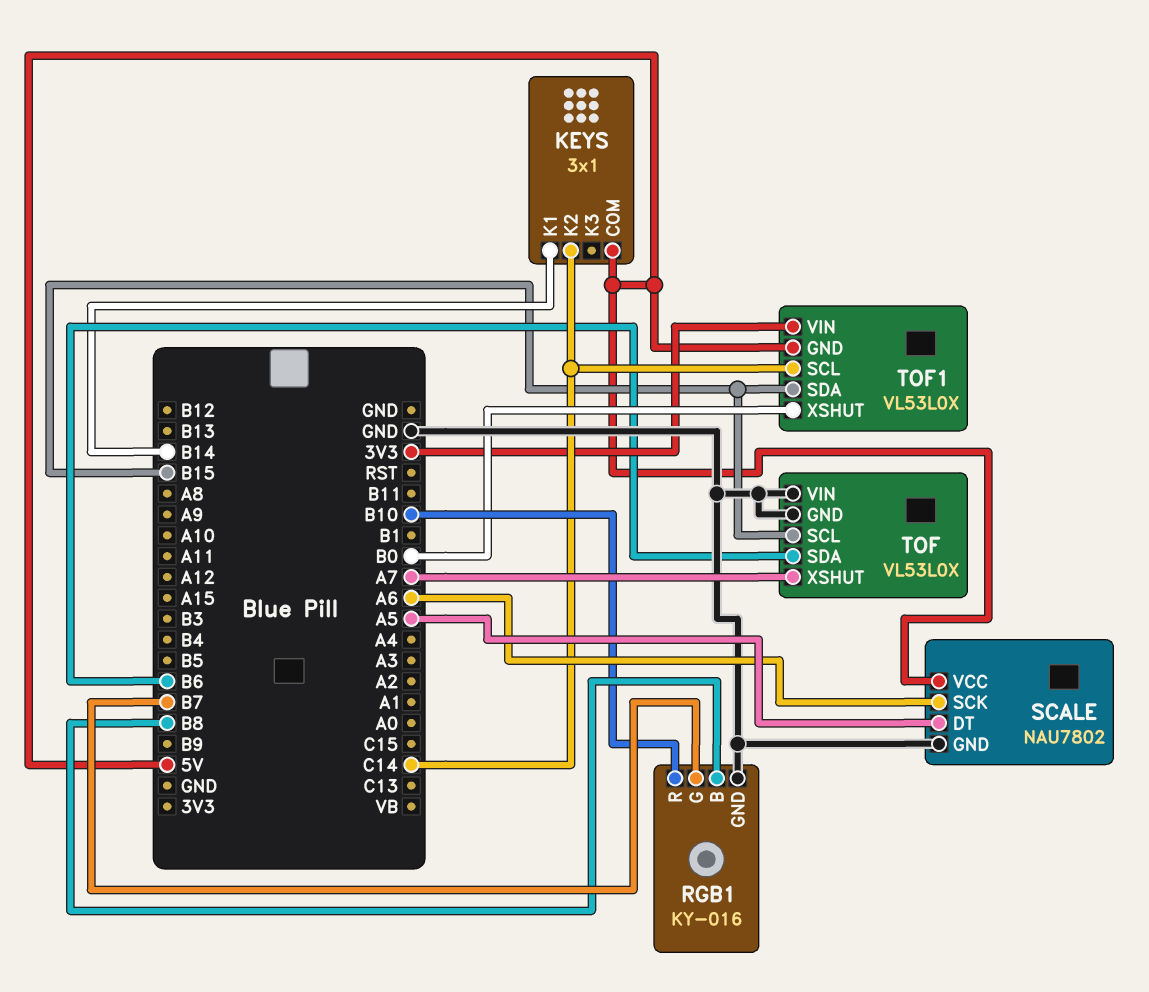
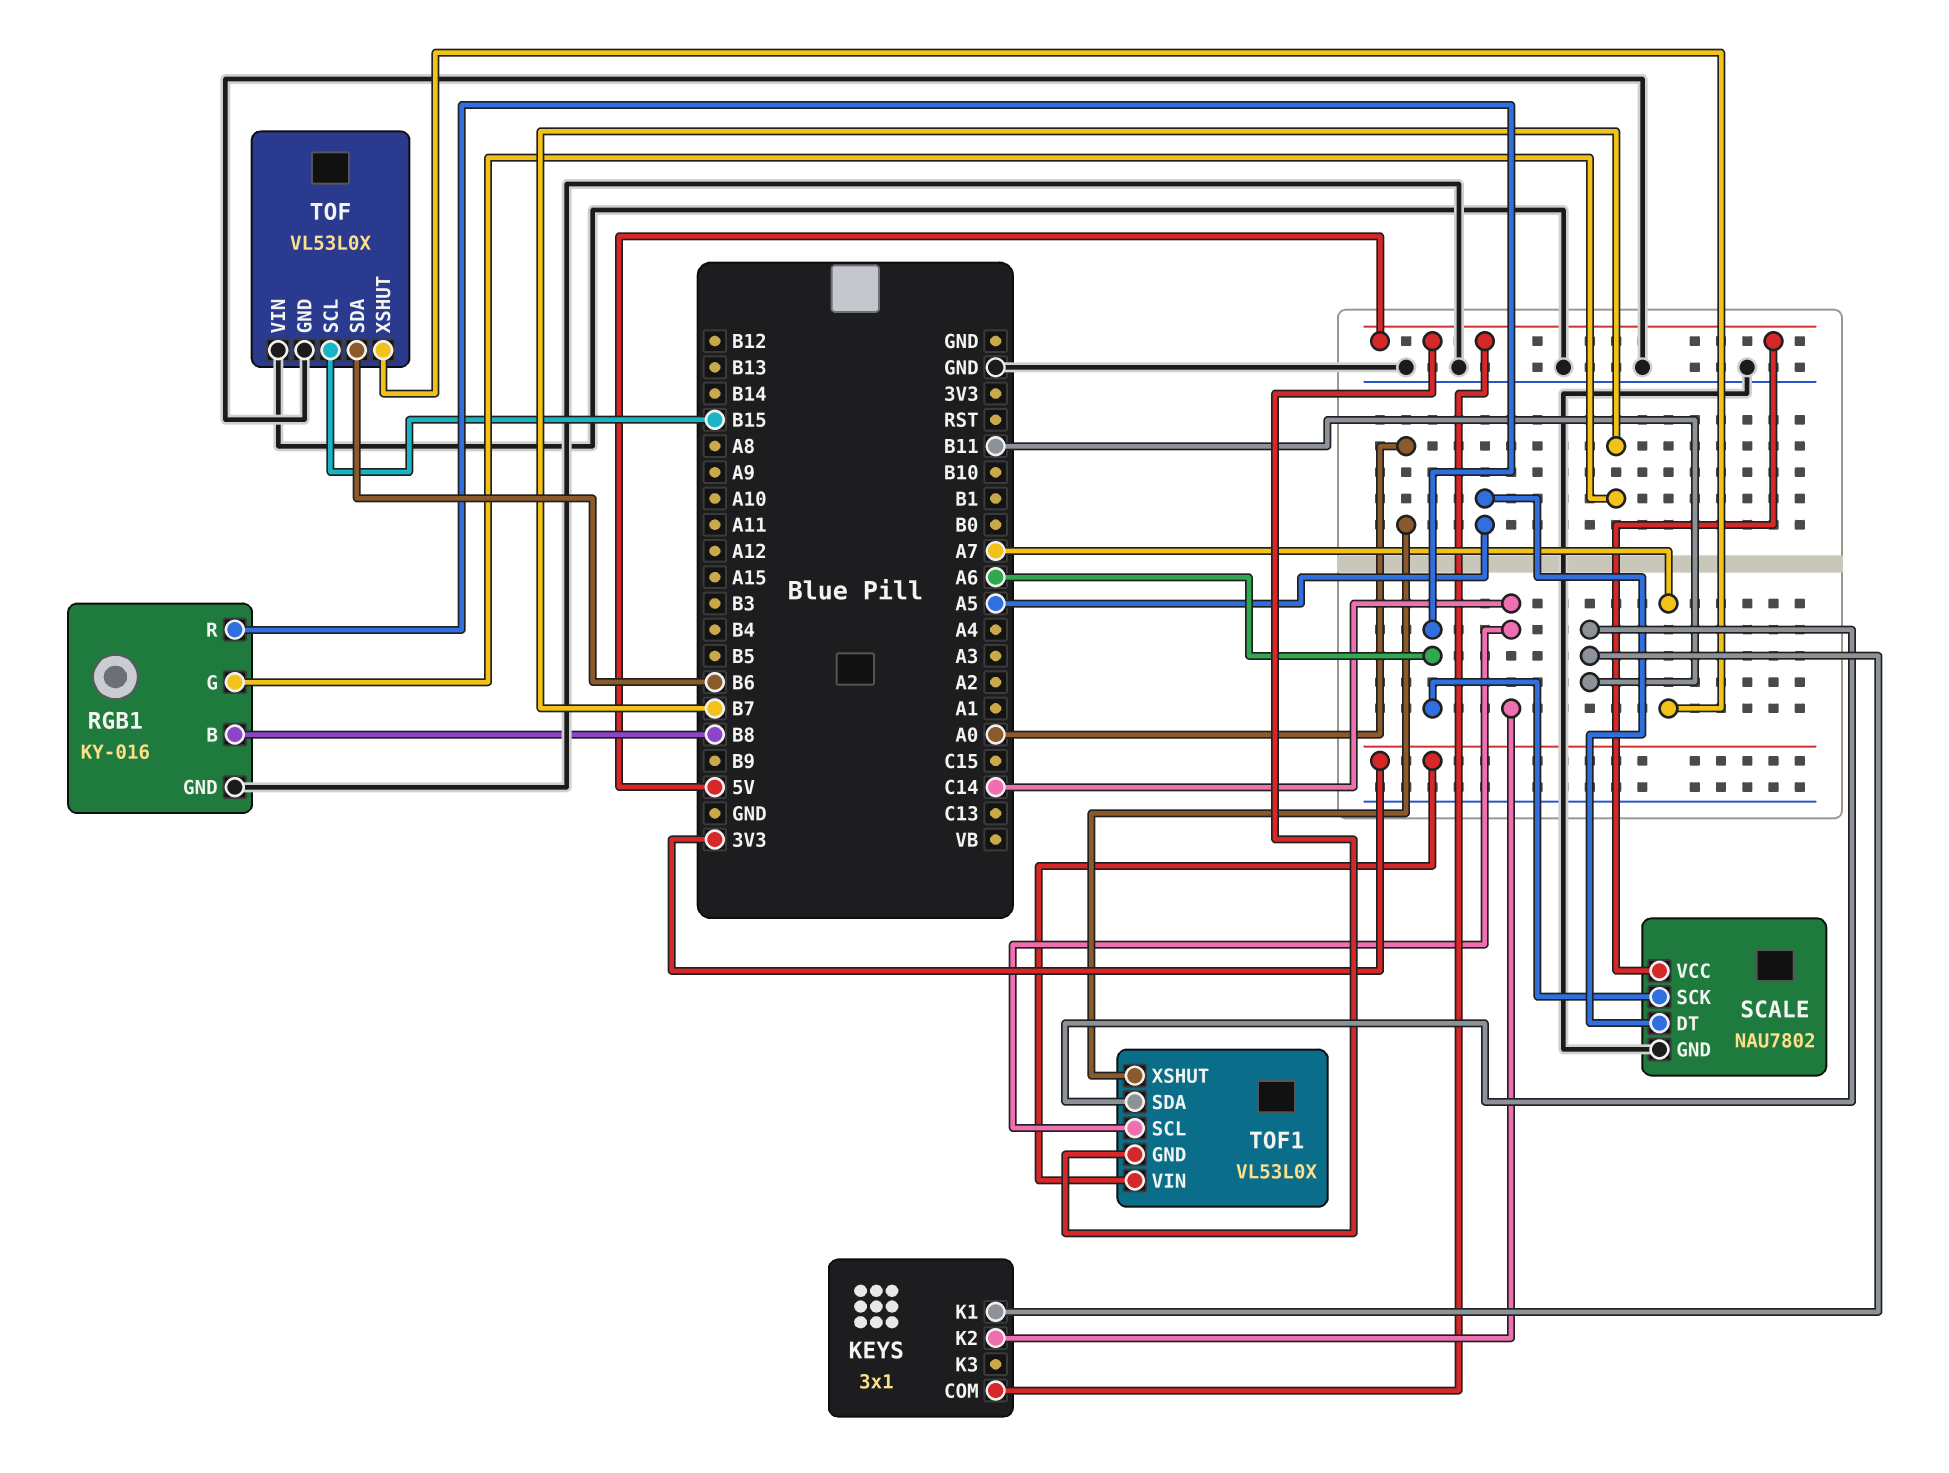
KEYS pin K1: B14 -> B11
RGB1 pin R: B10 -> A6
TOF1 pin SDA: B15 -> B11
TOF1 pin XSHUT: B0 -> A0

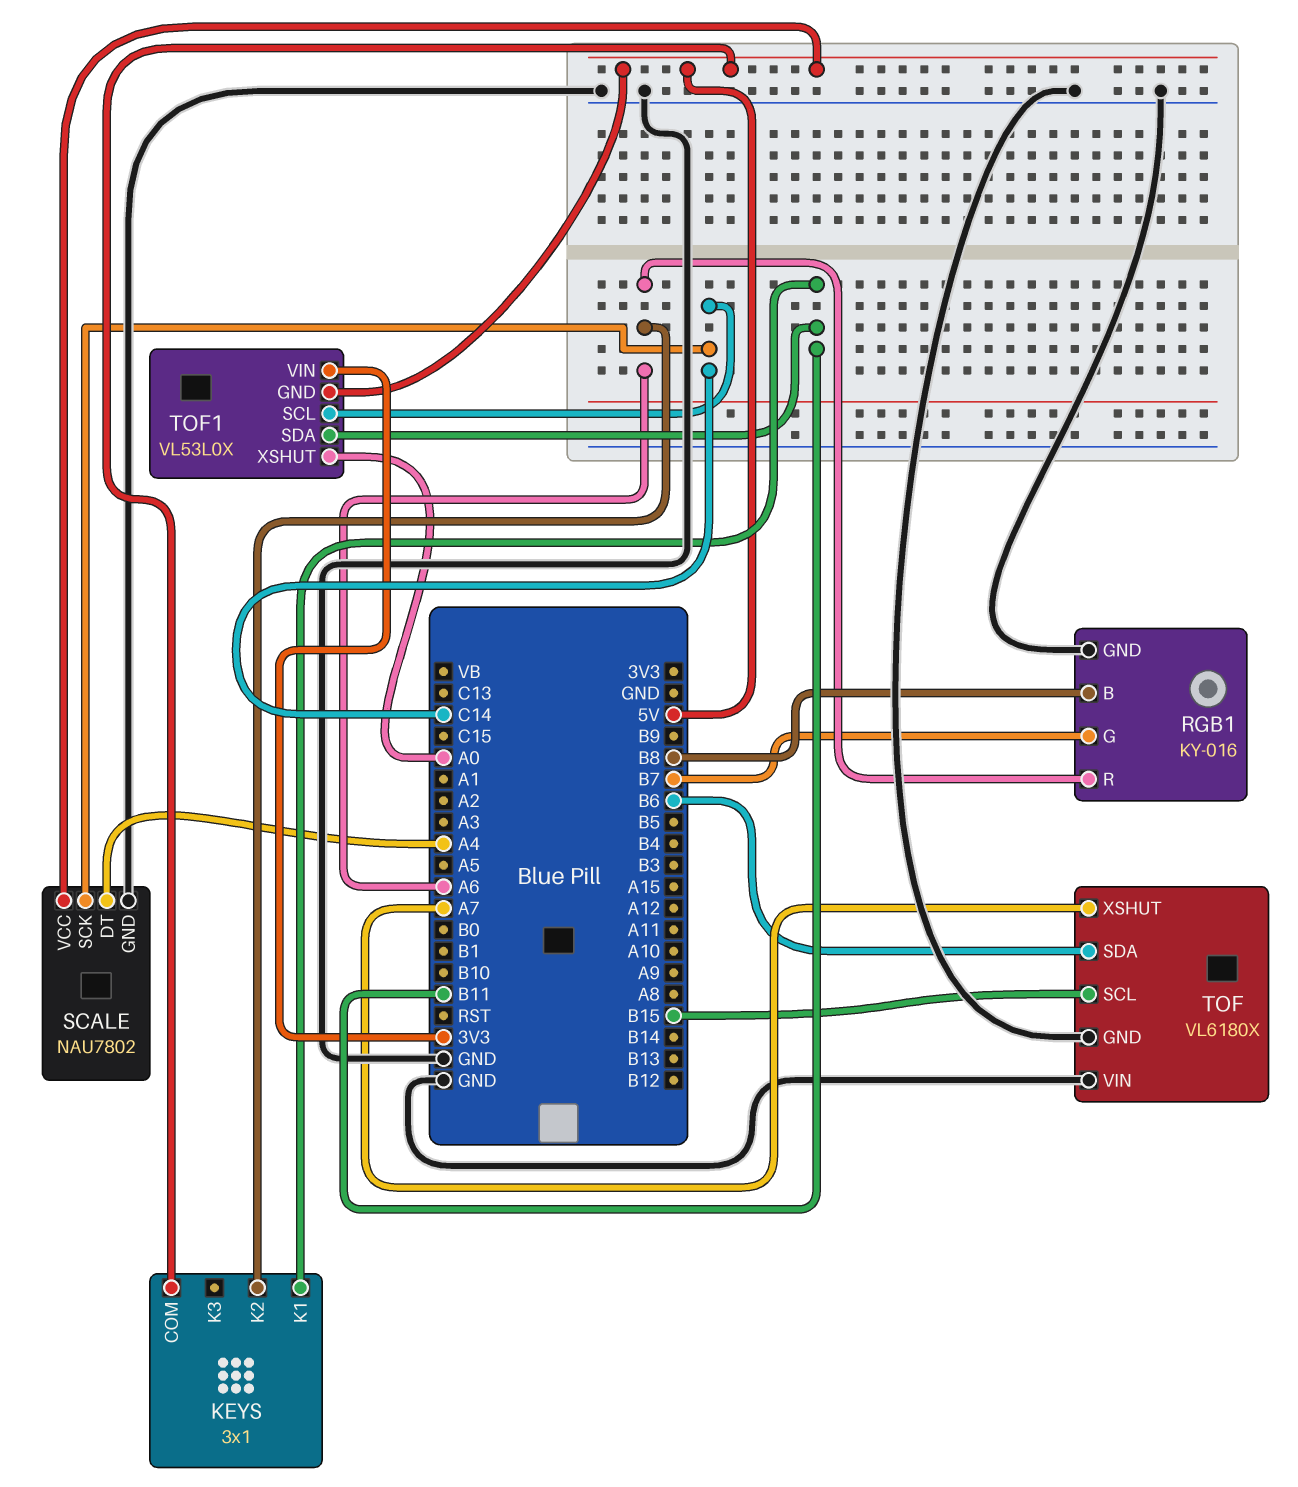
KEYS pin K2: C14 -> A6
SCALE pin DT: A5 -> A4
SCALE pin SCK: A6 -> C14
TOF: VL53L0X -> VL6180X

